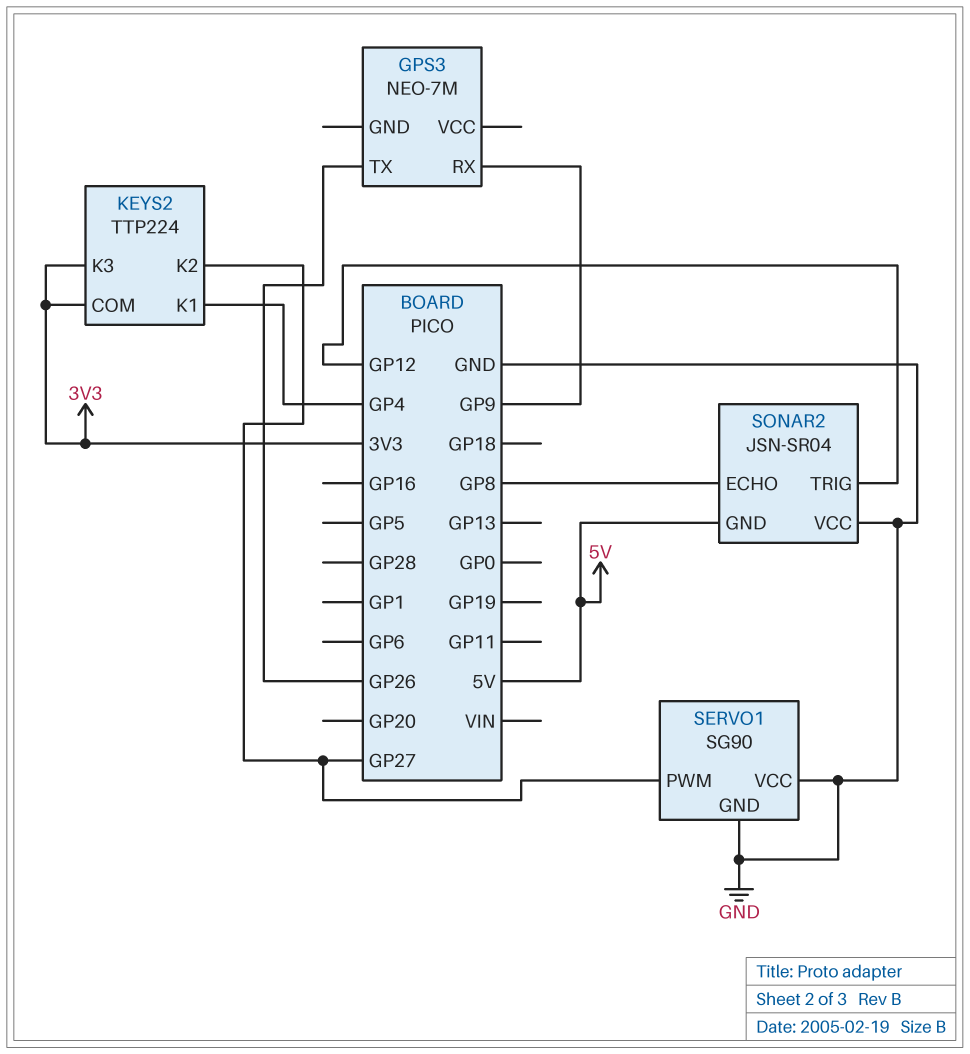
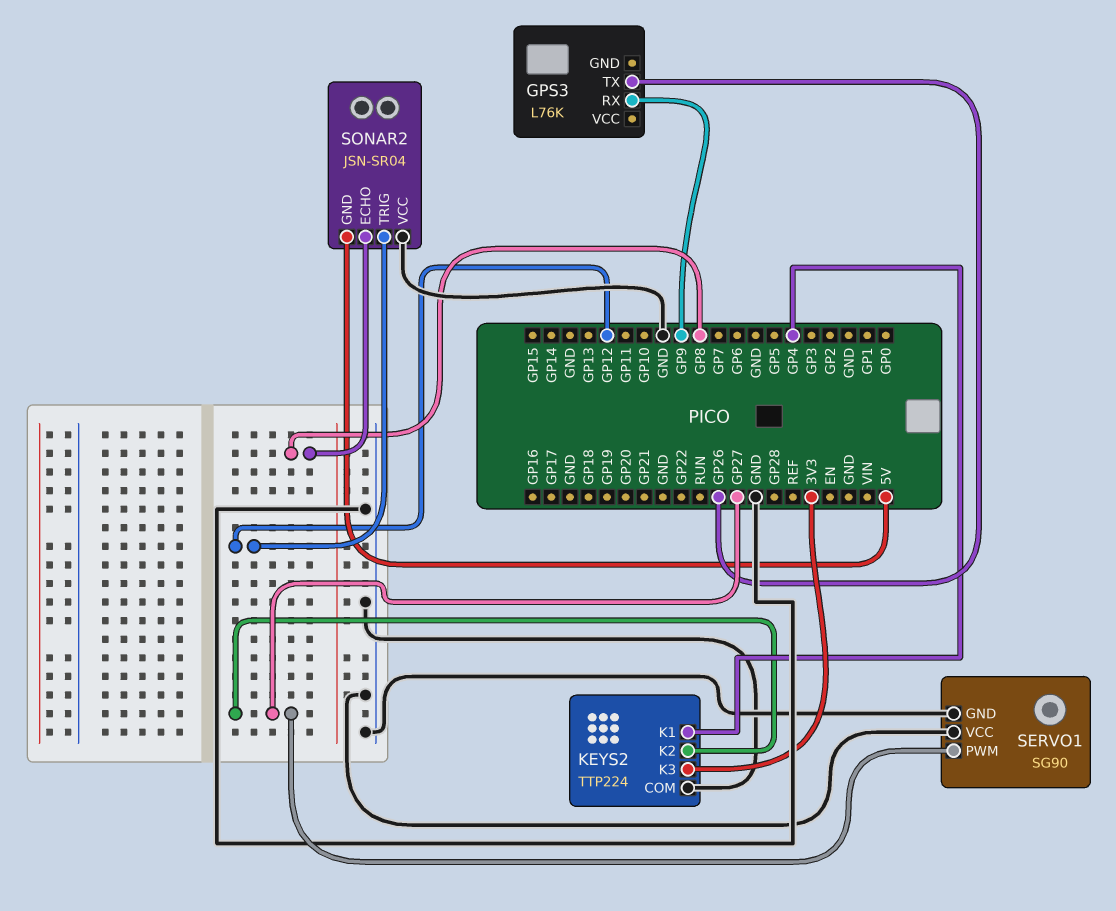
GPS3: NEO-7M -> L76K
KEYS2 pin COM: 3V3 -> GND

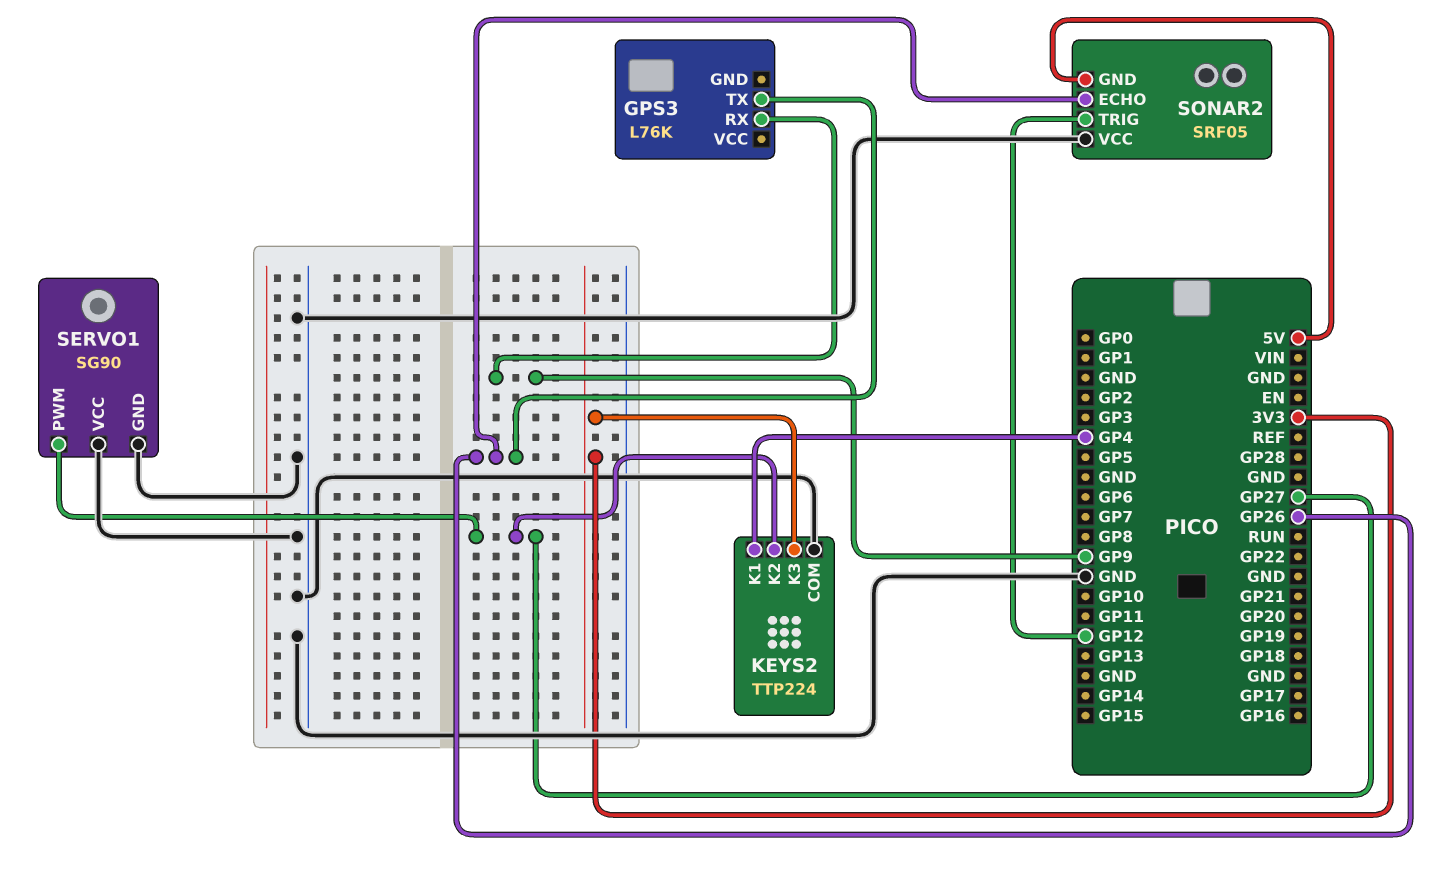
SONAR2: JSN-SR04 -> SRF05
SONAR2 pin ECHO: GP8 -> GP26

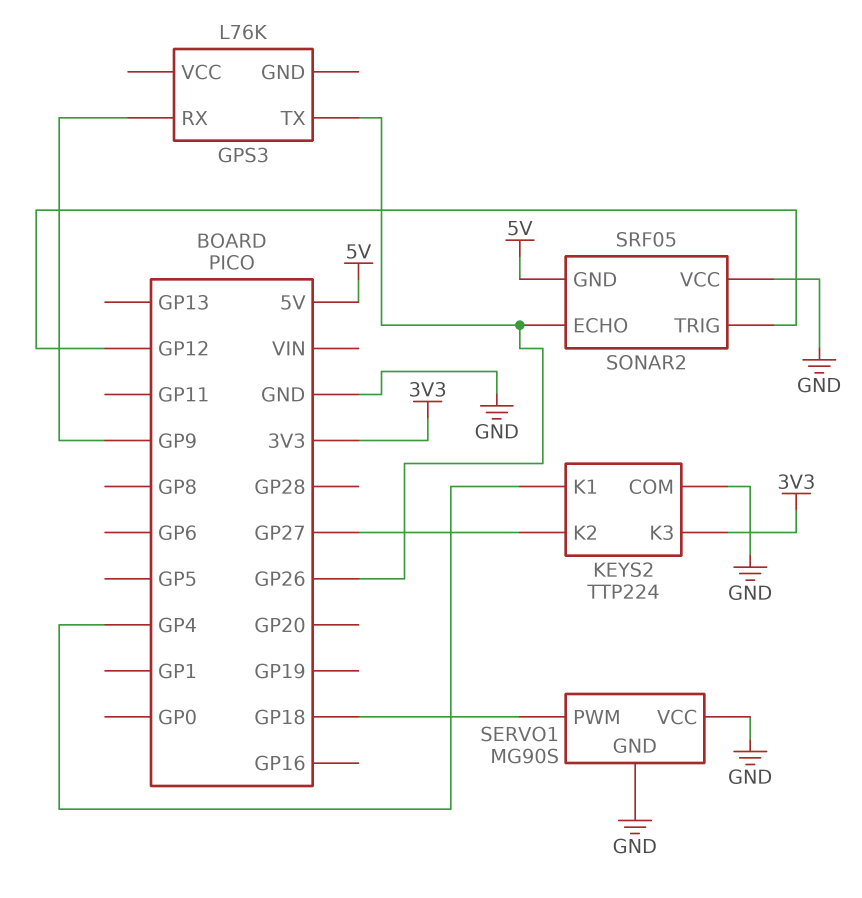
SERVO1: SG90 -> MG90S
SERVO1 pin PWM: GP27 -> GP18

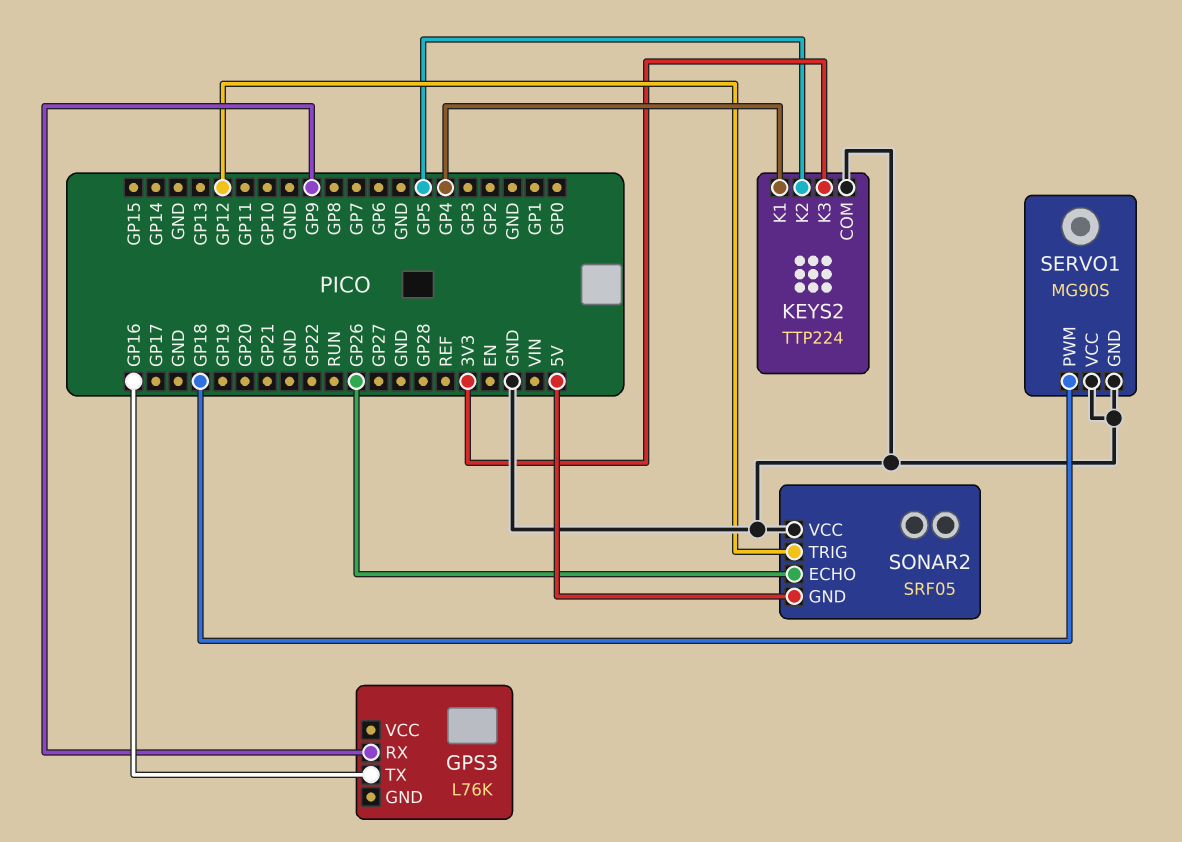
GPS3 pin TX: GP26 -> GP16
KEYS2 pin K2: GP27 -> GP5

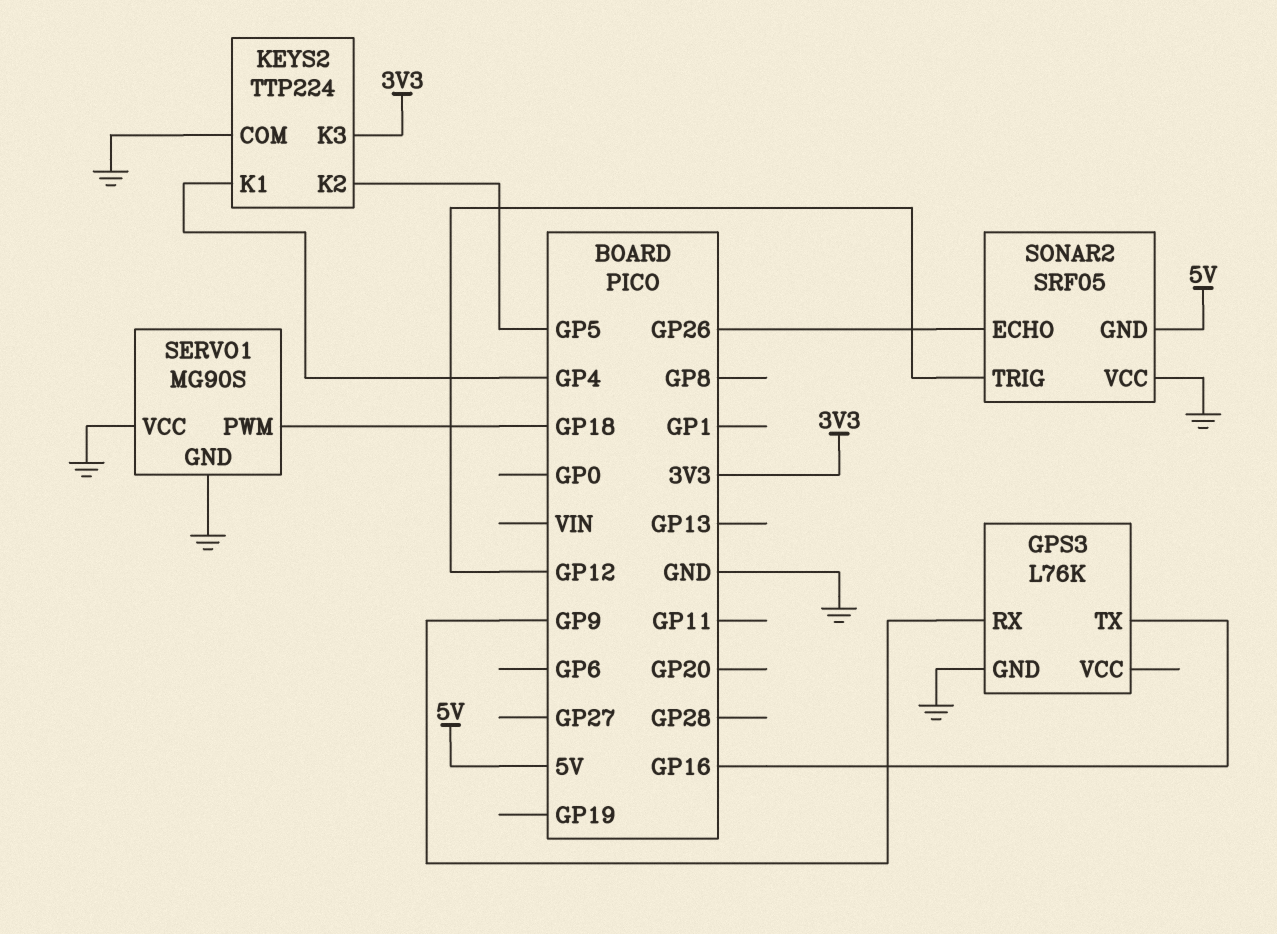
GPS3 pin GND: none -> GND

